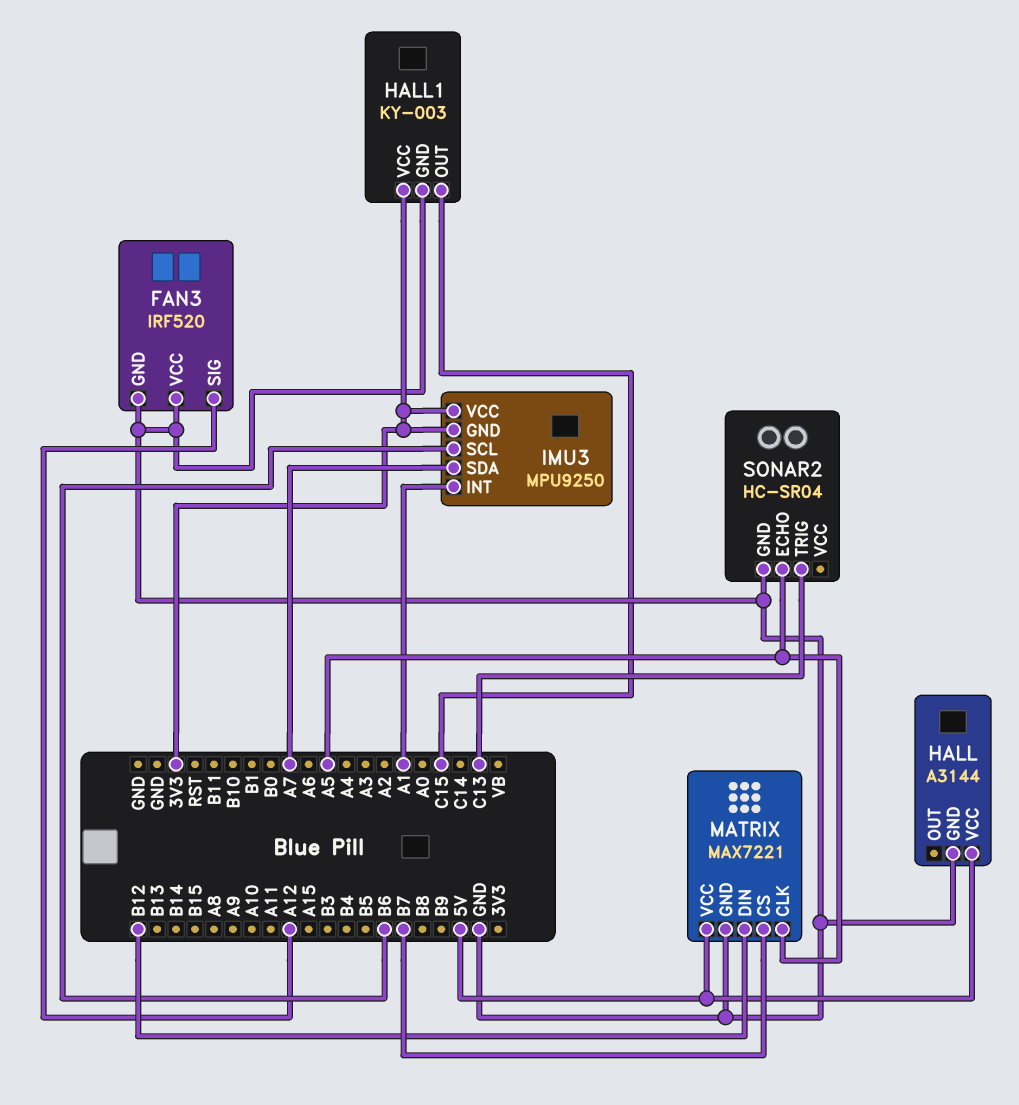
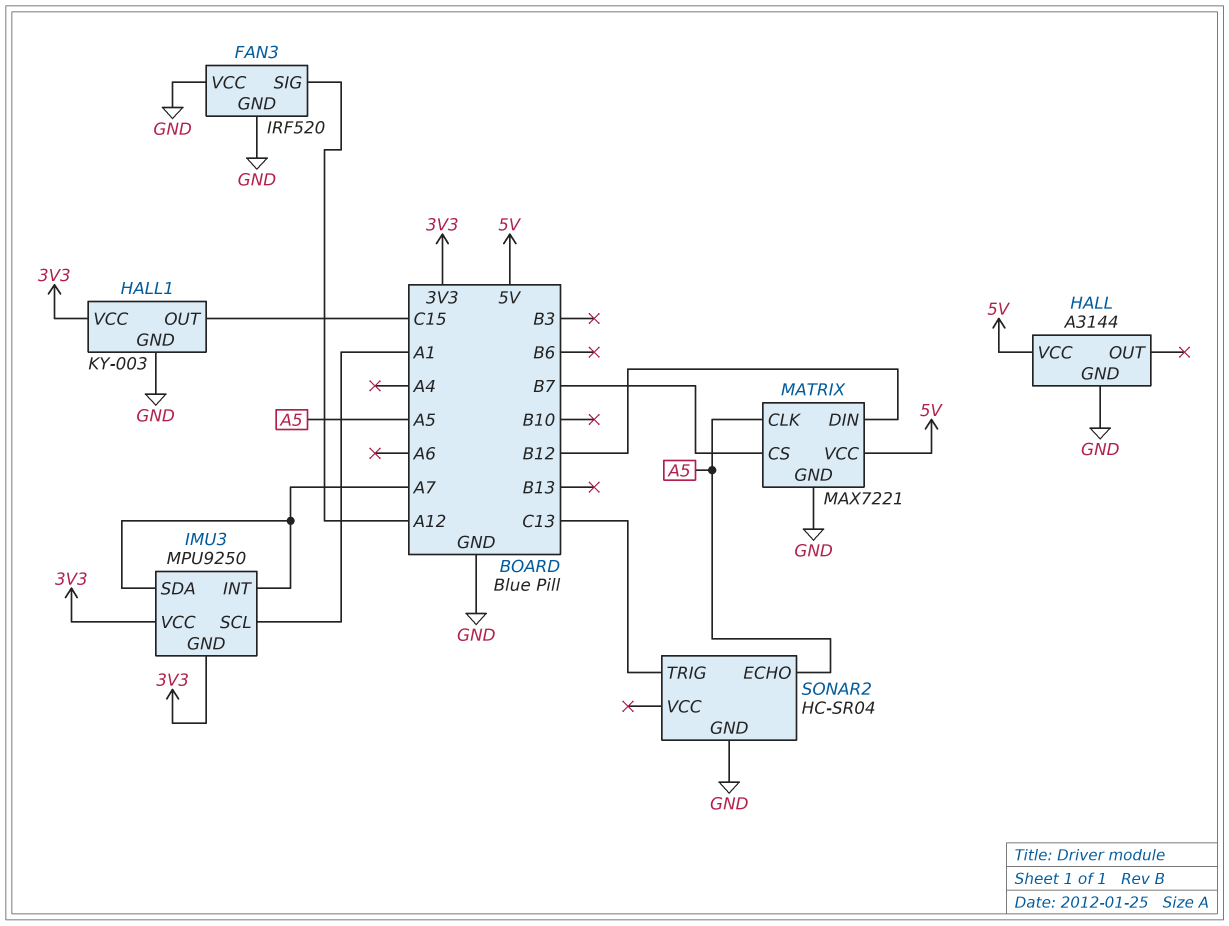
IMU3 pin INT: A1 -> A7
IMU3 pin SCL: B6 -> A1

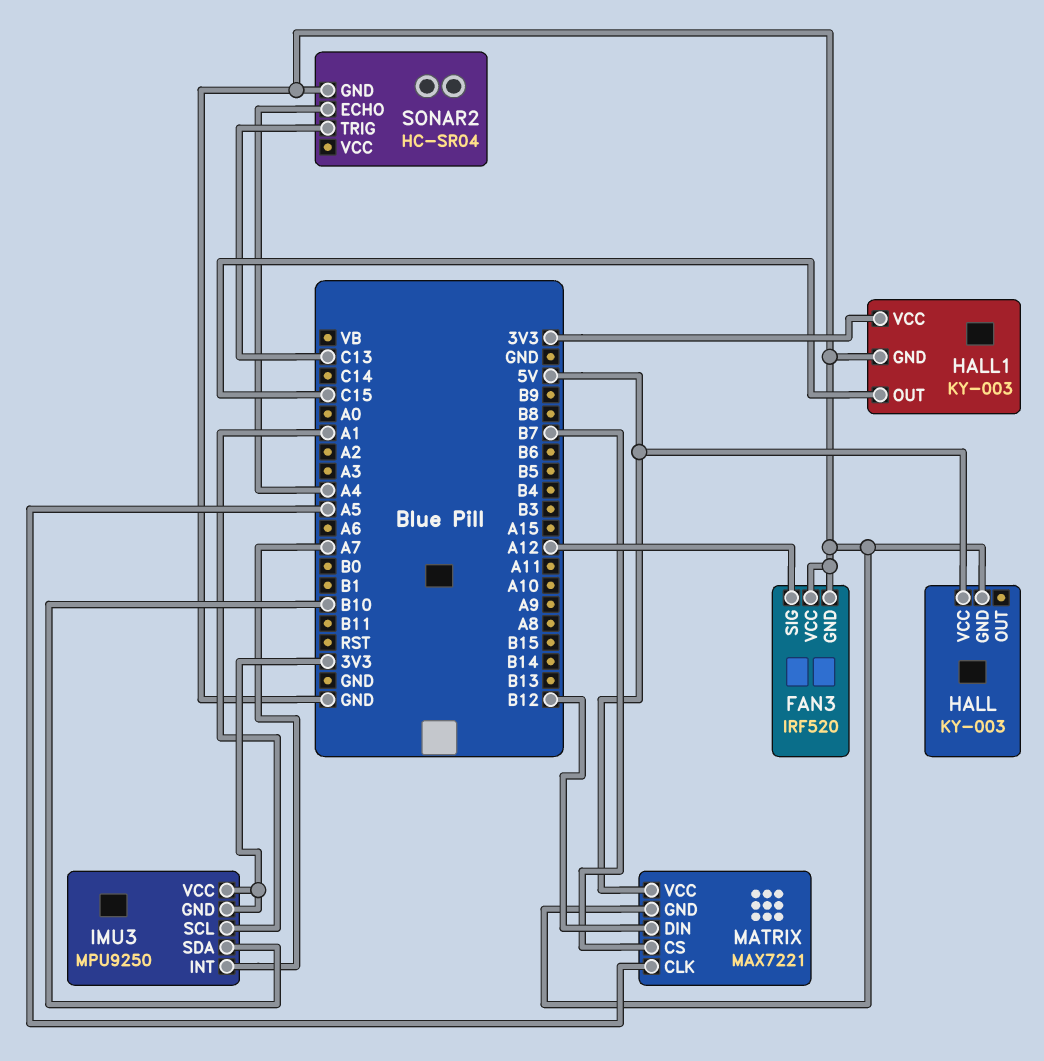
HALL: A3144 -> KY-003
IMU3 pin SDA: A7 -> B10
SONAR2 pin ECHO: A5 -> A4

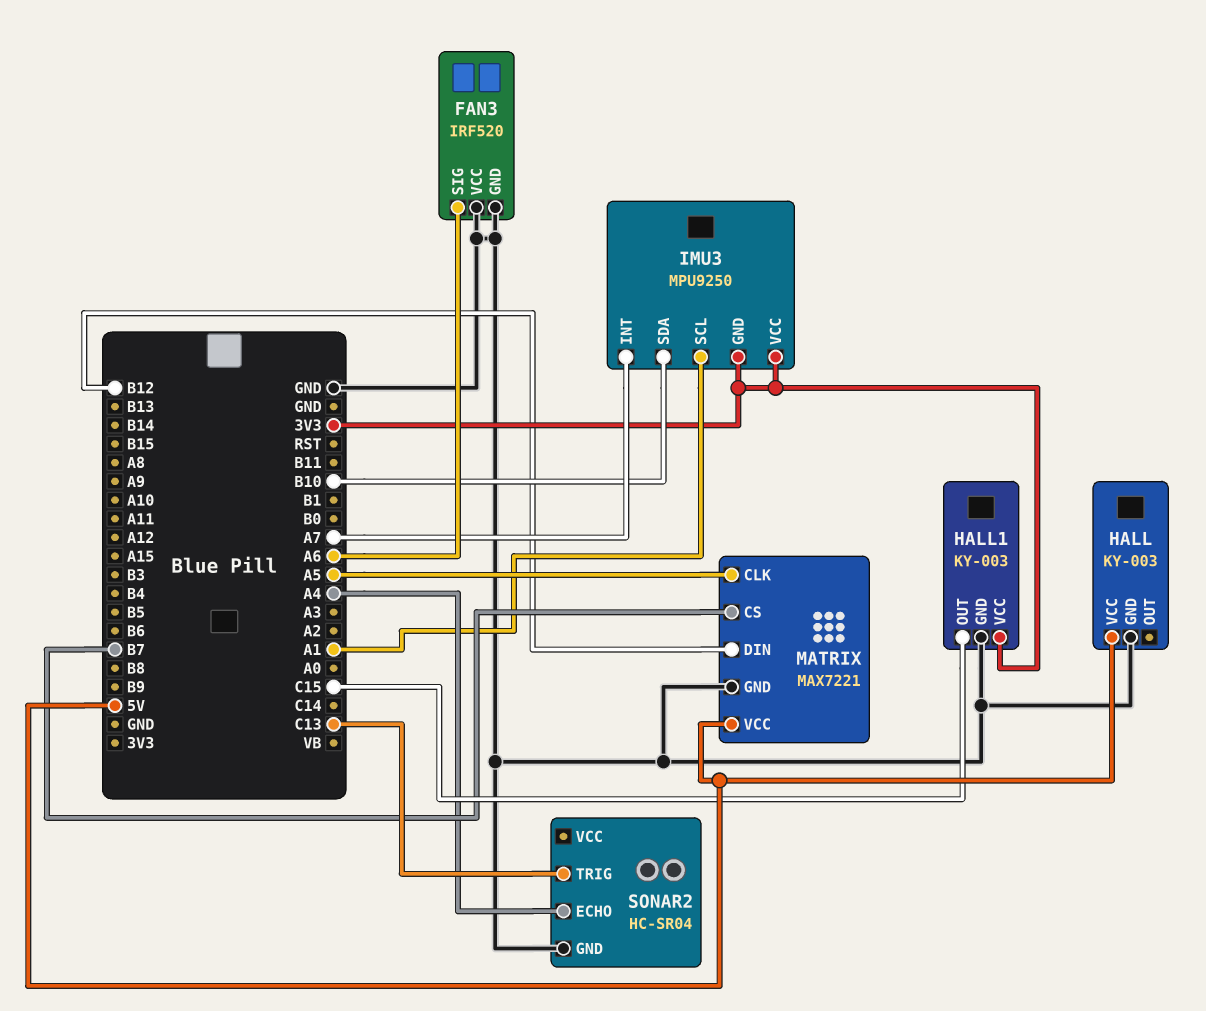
FAN3 pin SIG: A12 -> A6

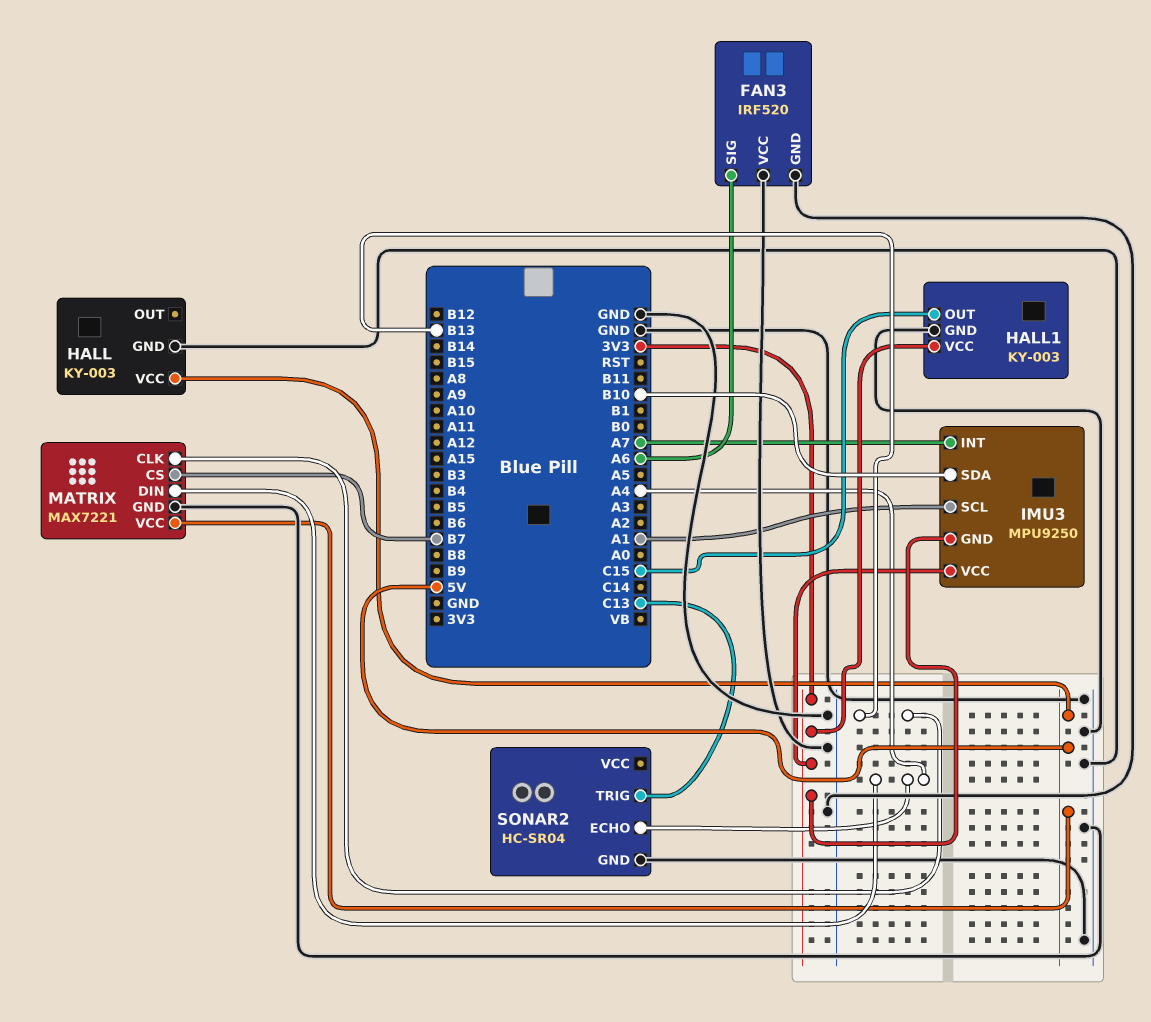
MATRIX pin CLK: A5 -> B13
MATRIX pin DIN: B12 -> A4

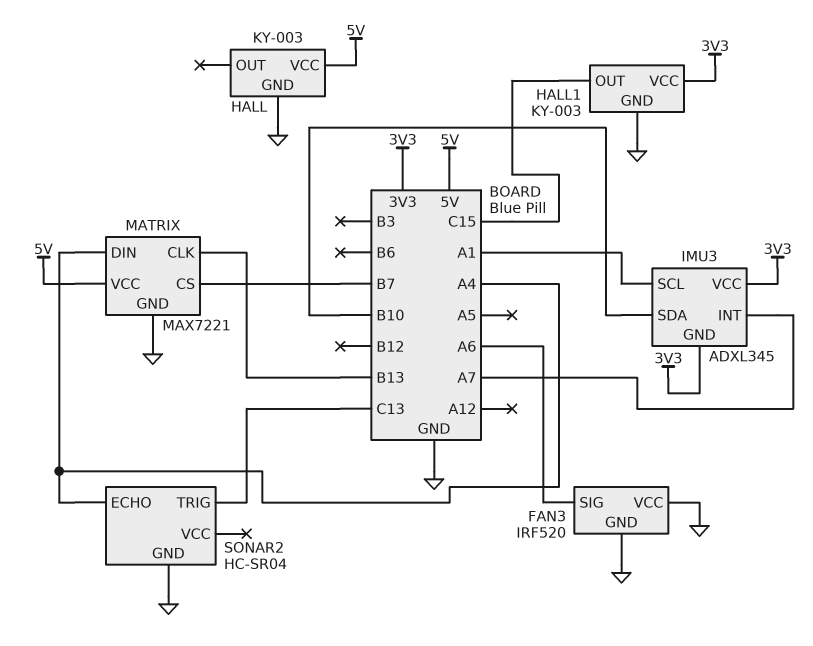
IMU3: MPU9250 -> ADXL345

